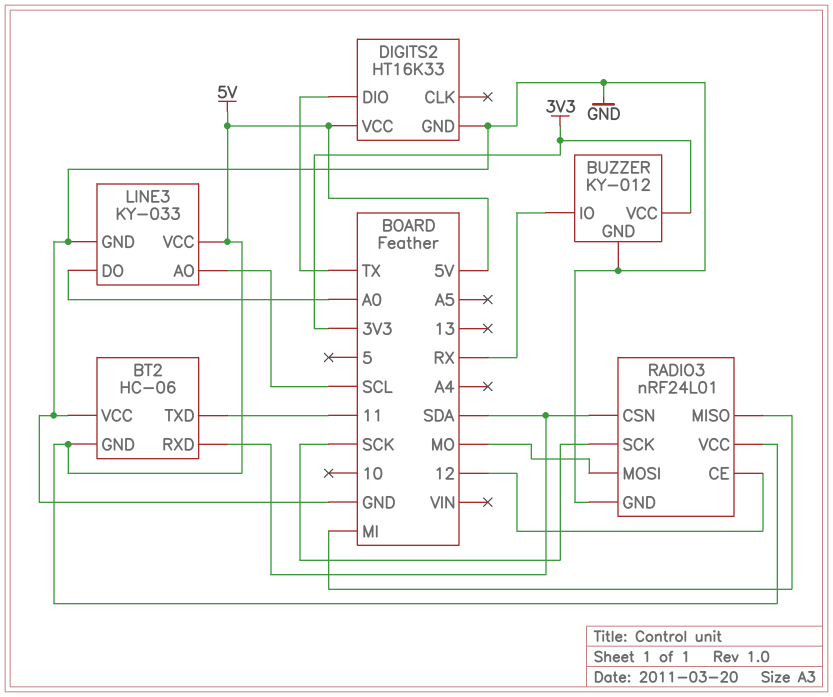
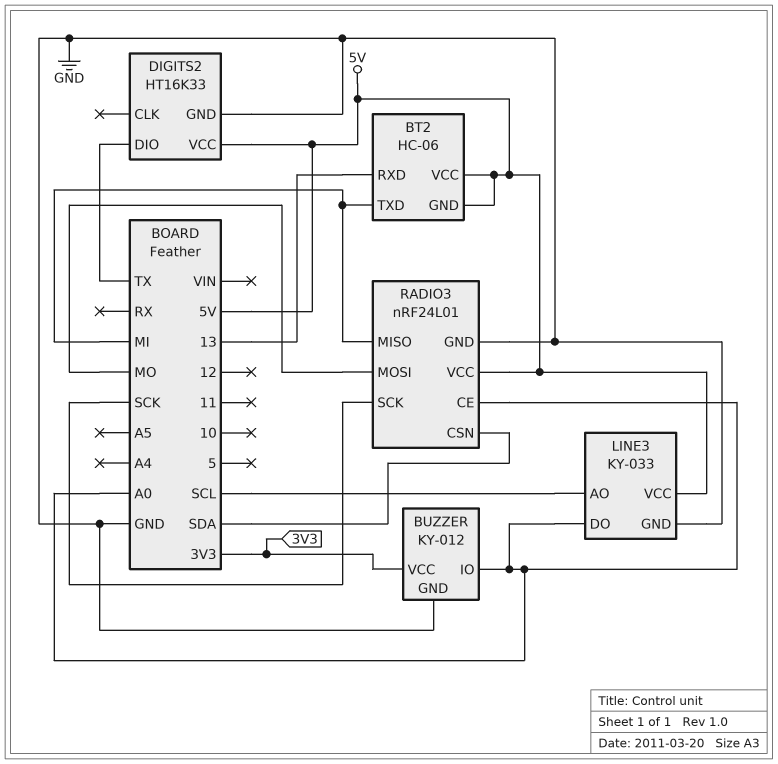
BT2 pin RXD: SDA -> 13
BT2 pin TXD: 11 -> MI
BT2 pin VCC: GND -> 5V
BUZZER pin IO: RX -> A0
RADIO3 pin CE: 12 -> A0

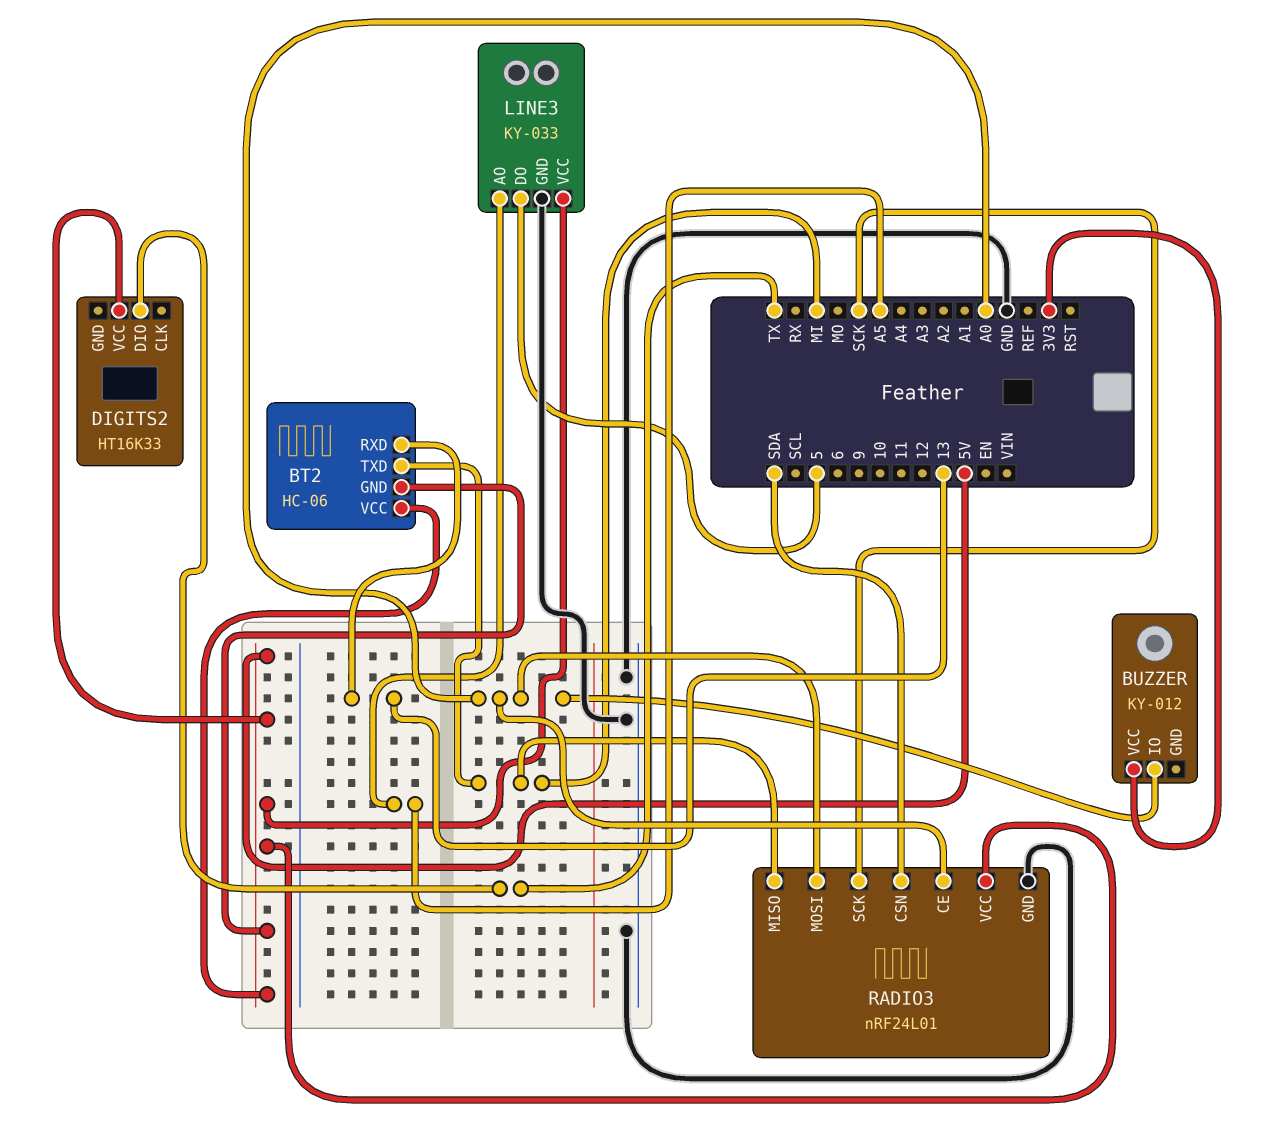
BUZZER pin GND: GND -> none
DIGITS2 pin GND: GND -> none
LINE3 pin AO: SCL -> A5
LINE3 pin DO: A0 -> 5
RADIO3 pin MOSI: MO -> A0

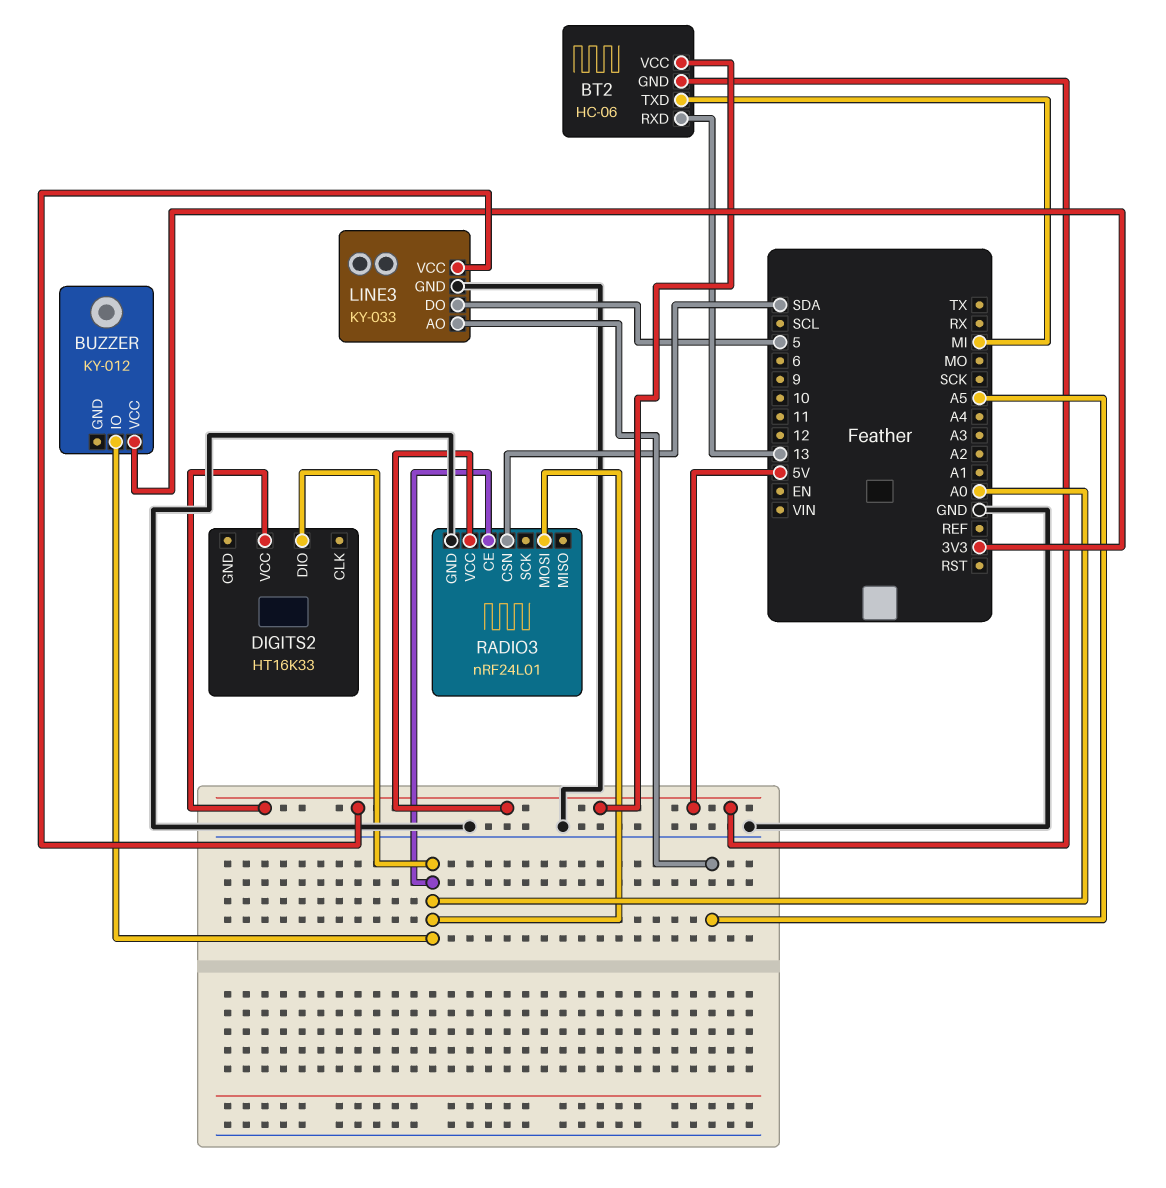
DIGITS2 pin DIO: TX -> A0
RADIO3 pin MISO: MI -> none
RADIO3 pin SCK: SCK -> none

